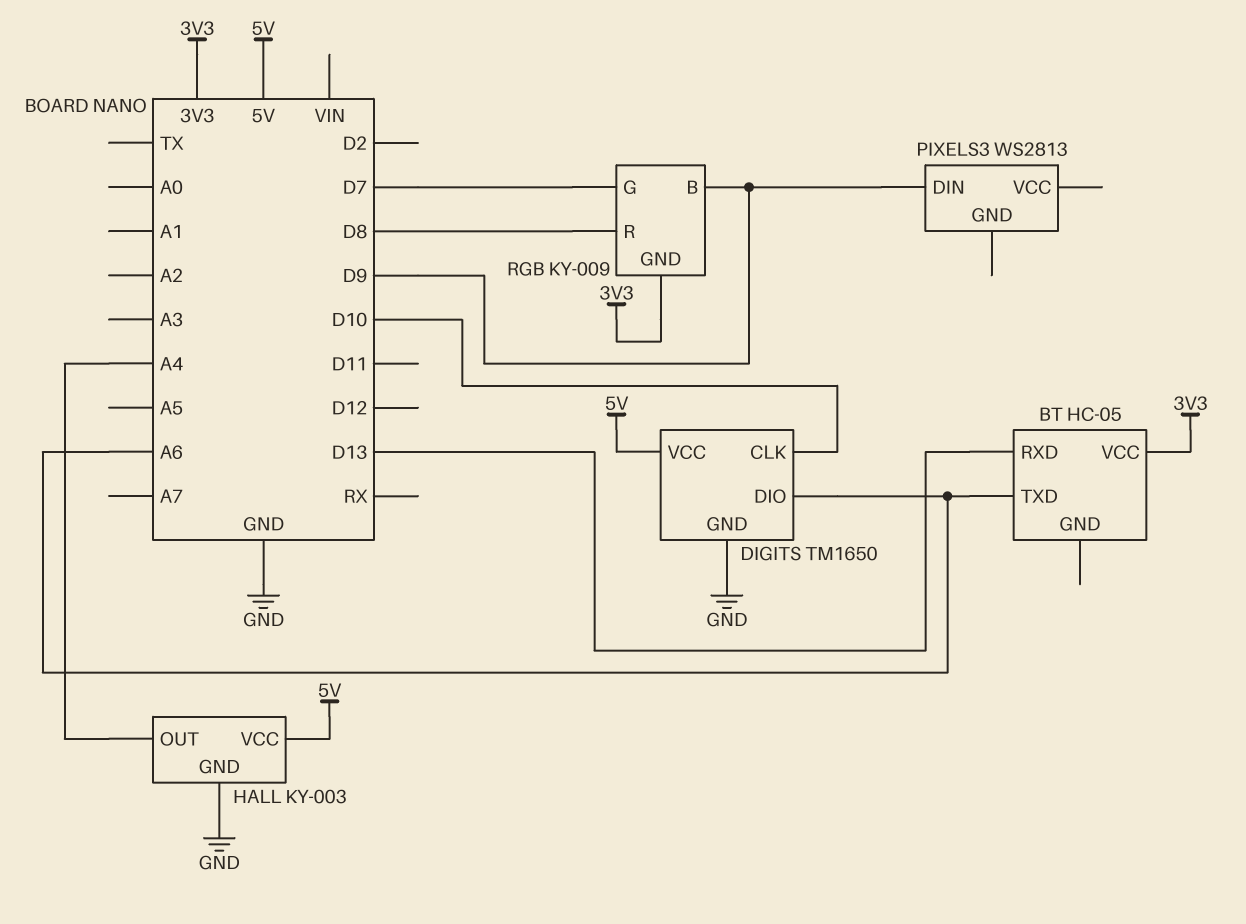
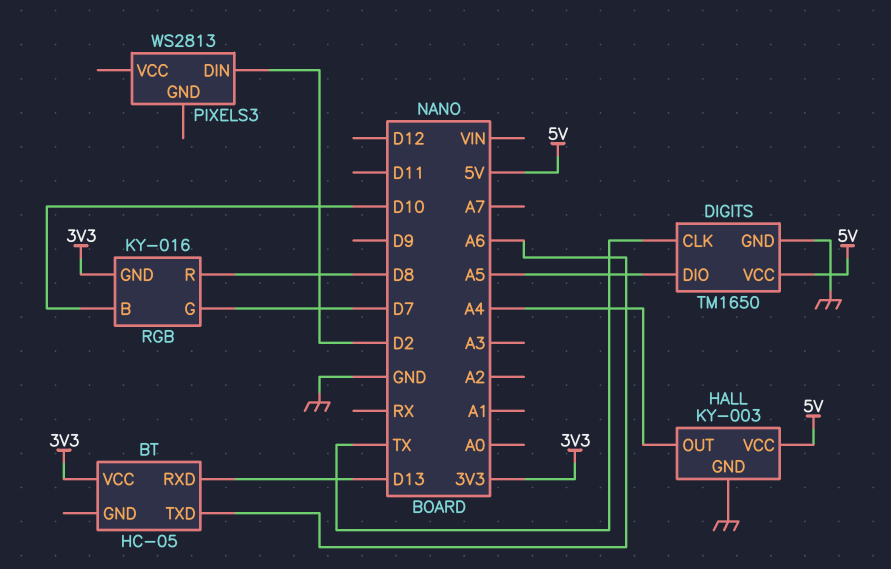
DIGITS pin CLK: D10 -> TX
DIGITS pin DIO: A6 -> A5
PIXELS3 pin DIN: D9 -> D2
RGB: KY-009 -> KY-016
RGB pin B: D9 -> D10

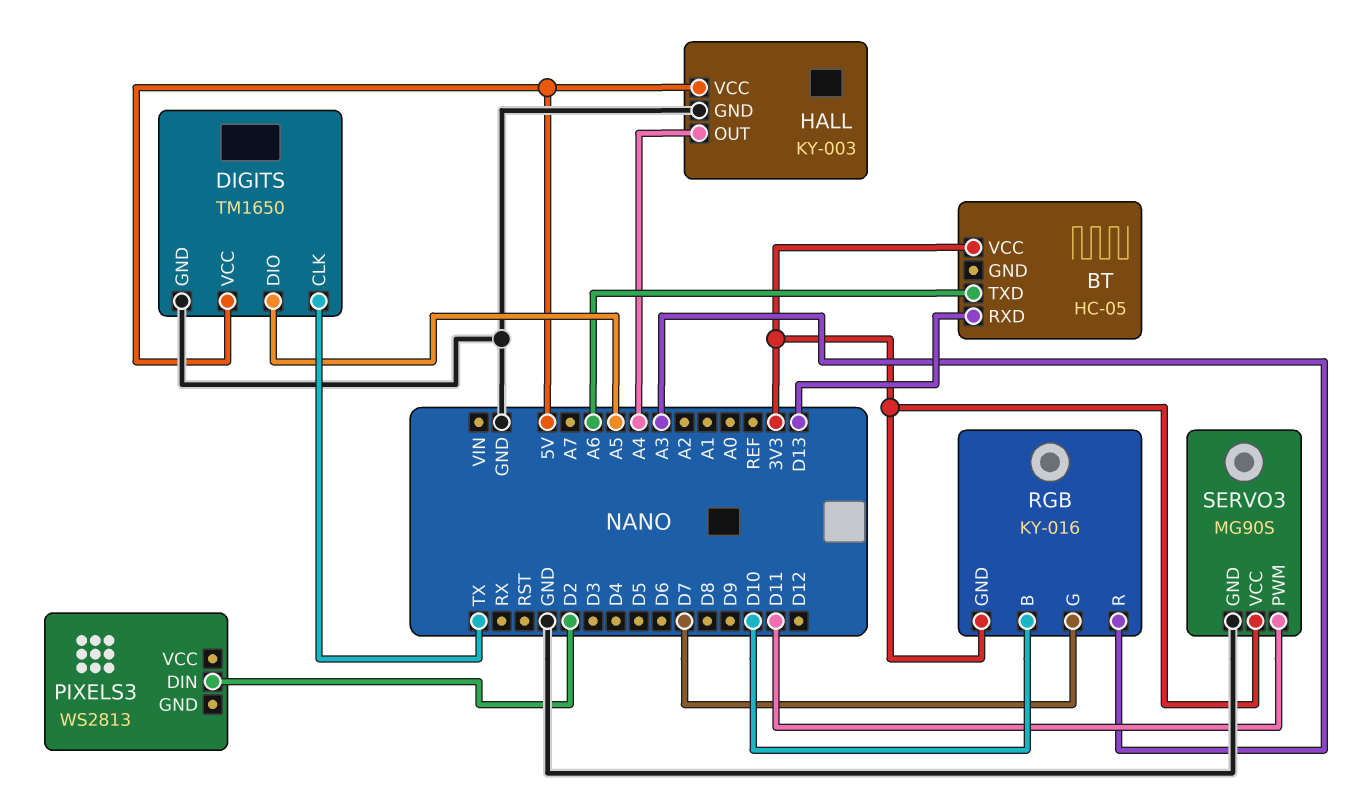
RGB pin R: D8 -> A3
SERVO3: none -> MG90S
SERVO3 pin GND: none -> GND
SERVO3 pin PWM: none -> D11
SERVO3 pin VCC: none -> 3V3

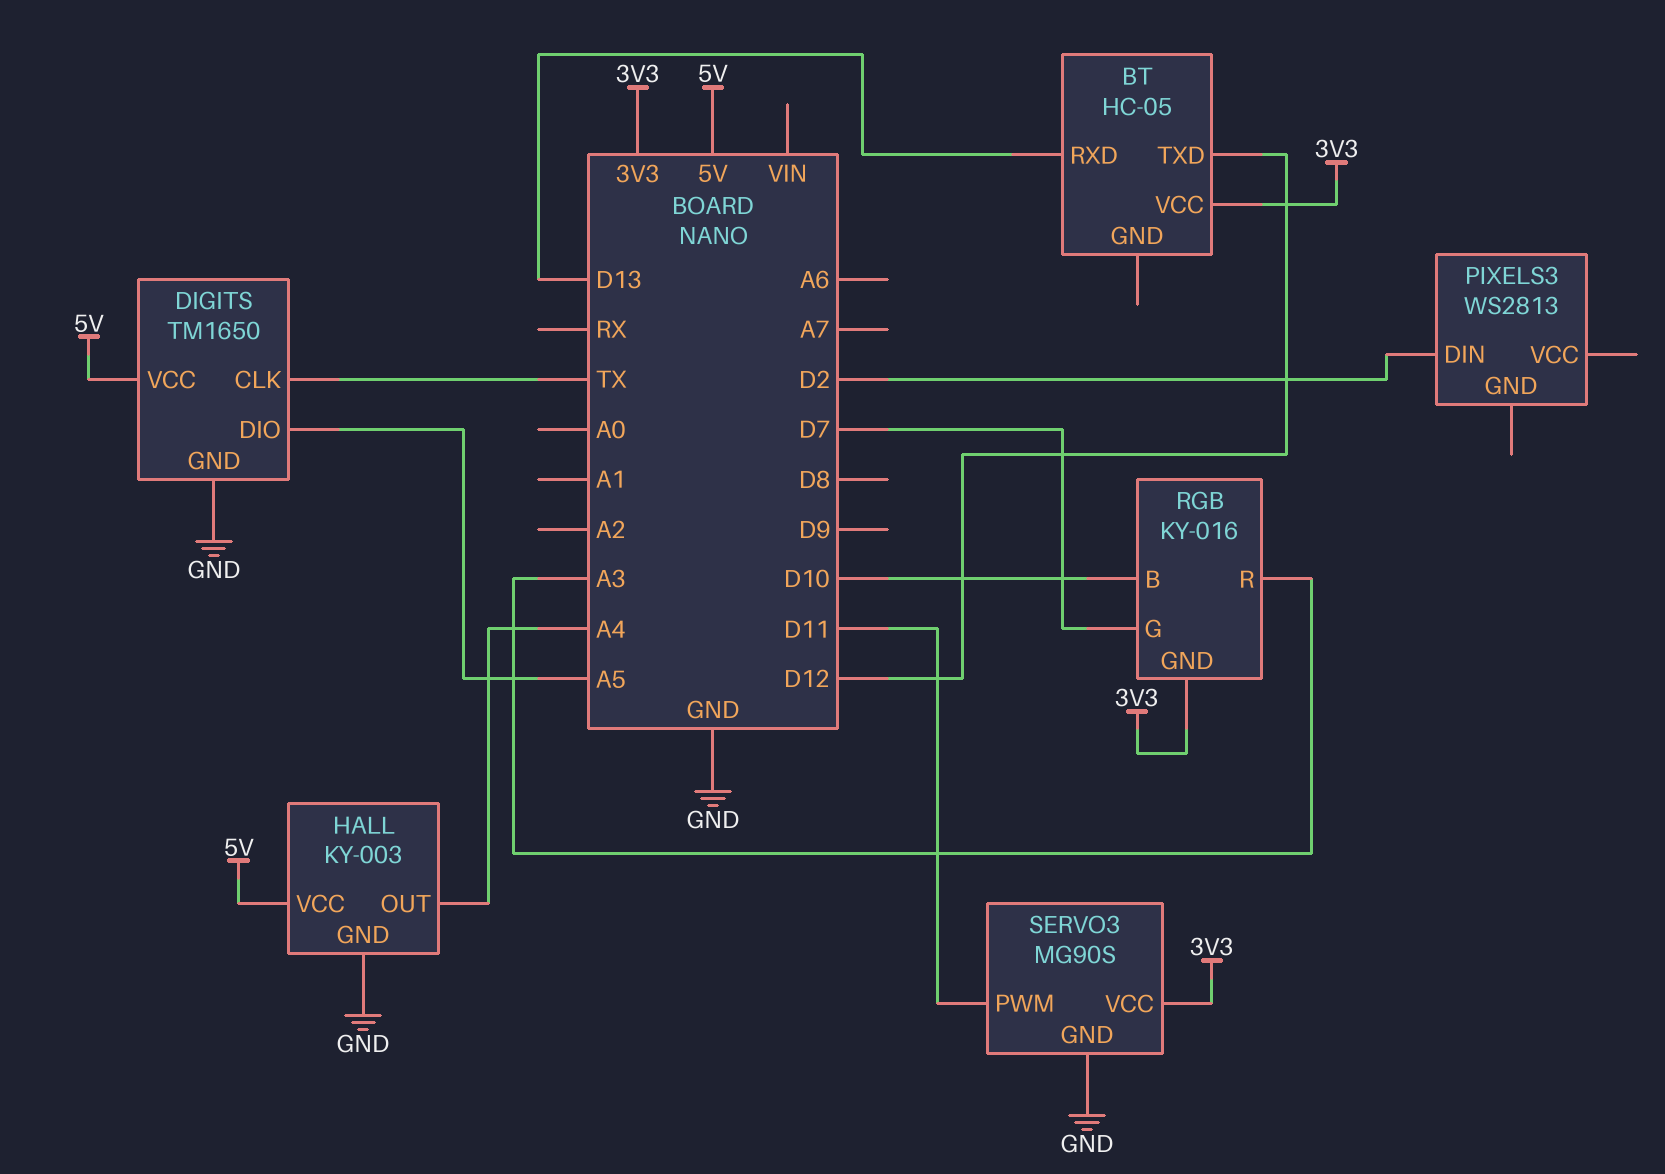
BT pin TXD: A6 -> D12

